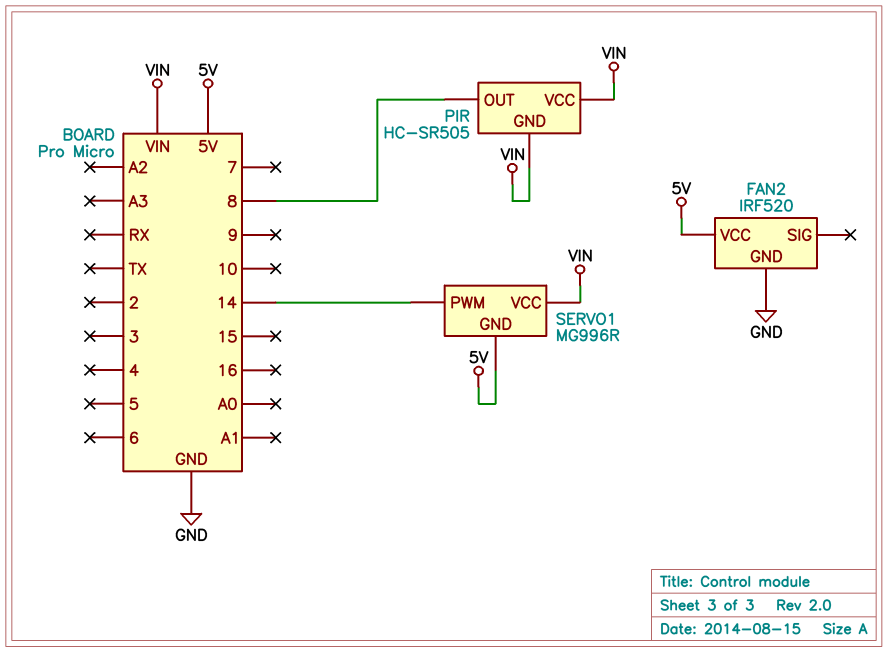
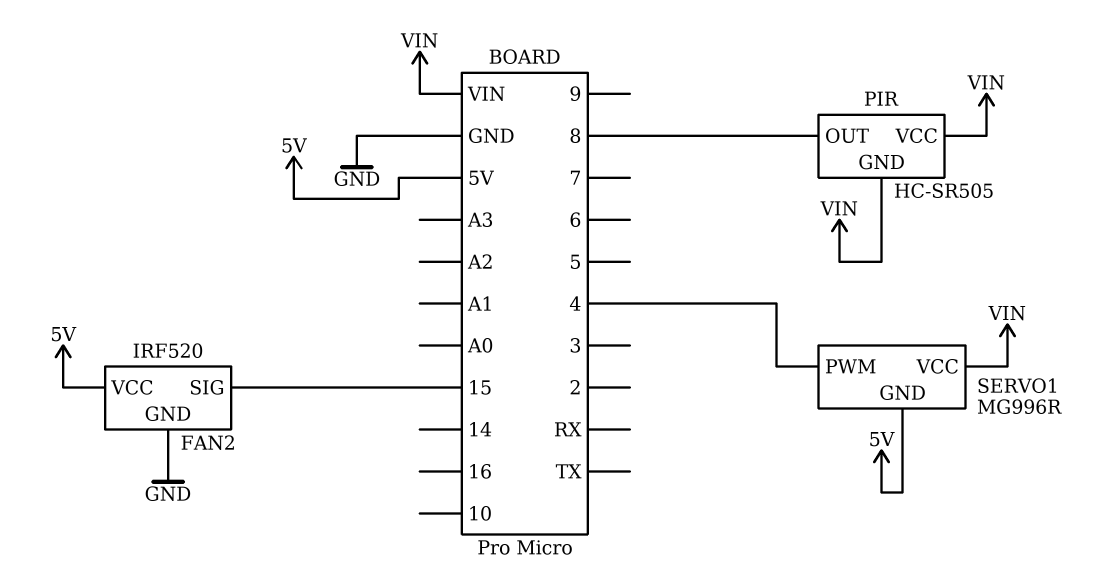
FAN2 pin SIG: none -> 15
SERVO1 pin PWM: 14 -> 4

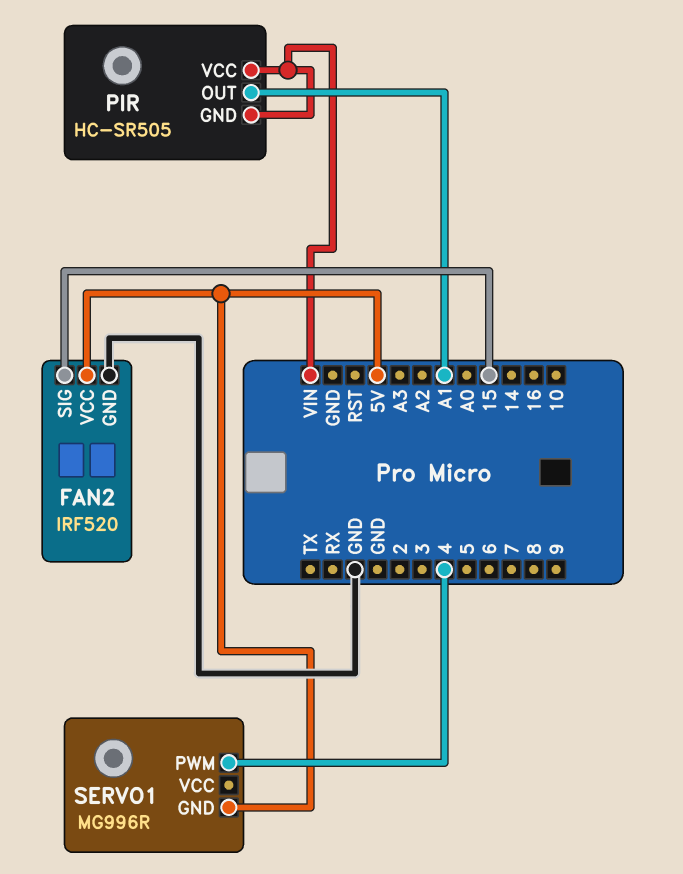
PIR pin OUT: 8 -> A1
SERVO1 pin VCC: VIN -> none

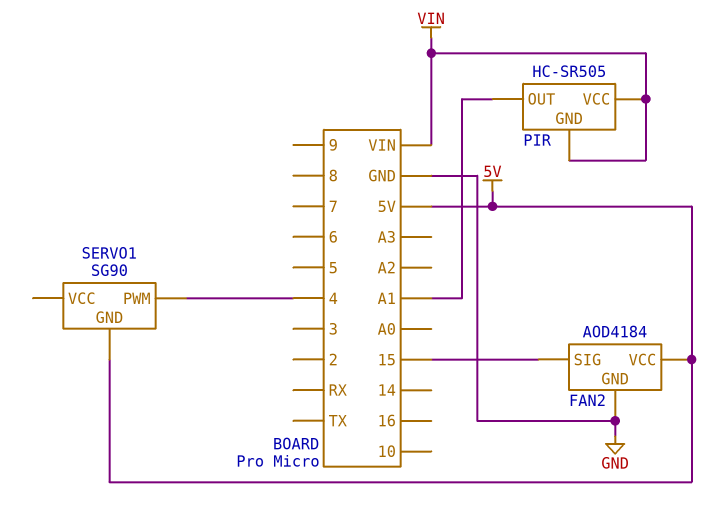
FAN2: IRF520 -> AOD4184
SERVO1: MG996R -> SG90

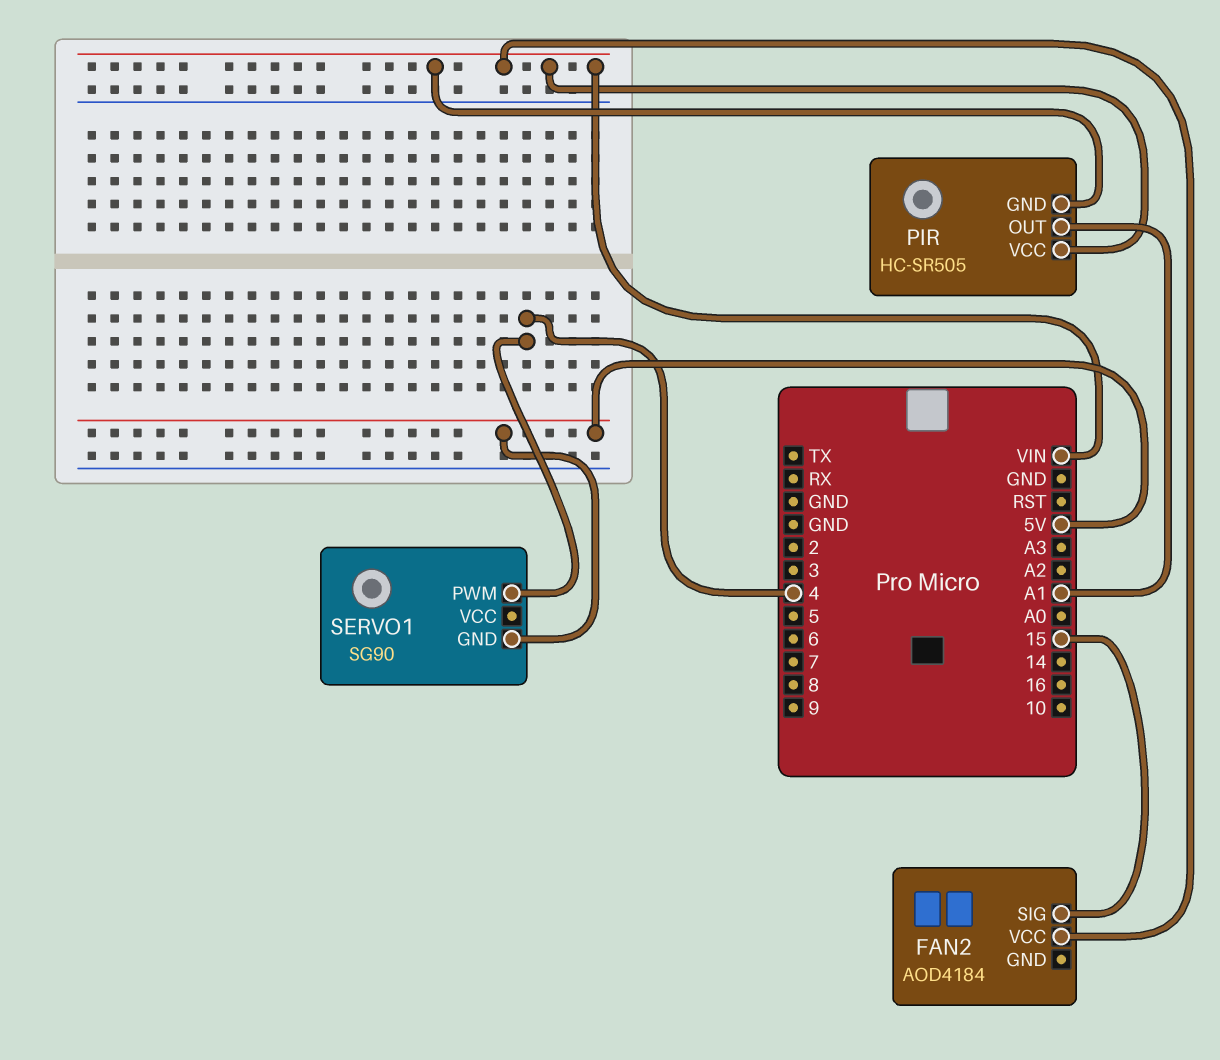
FAN2 pin GND: GND -> none
FAN2 pin VCC: 5V -> VIN

